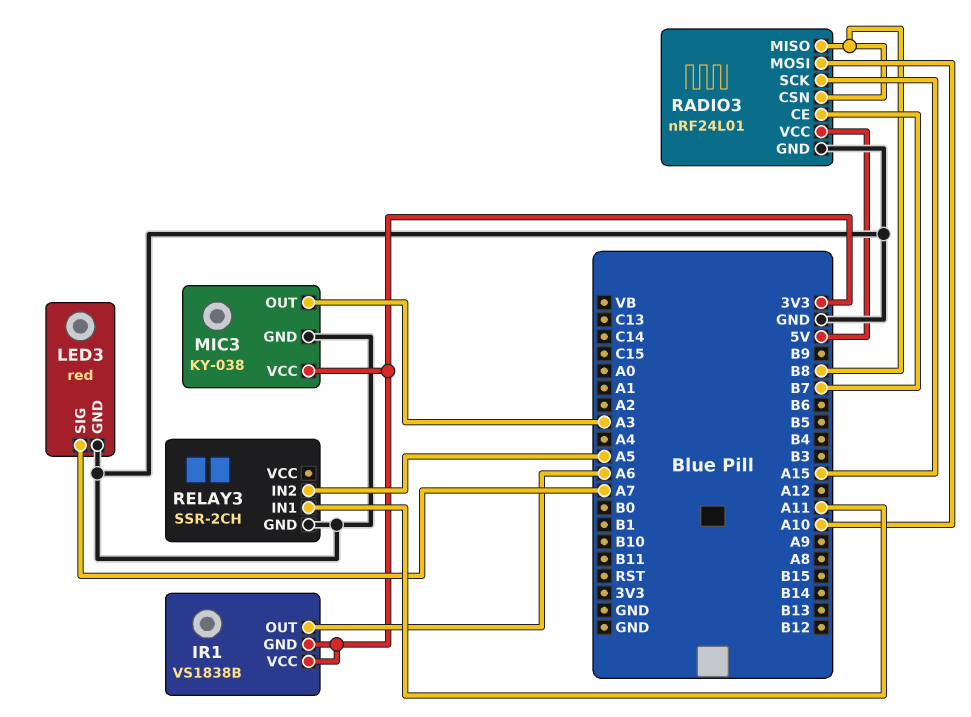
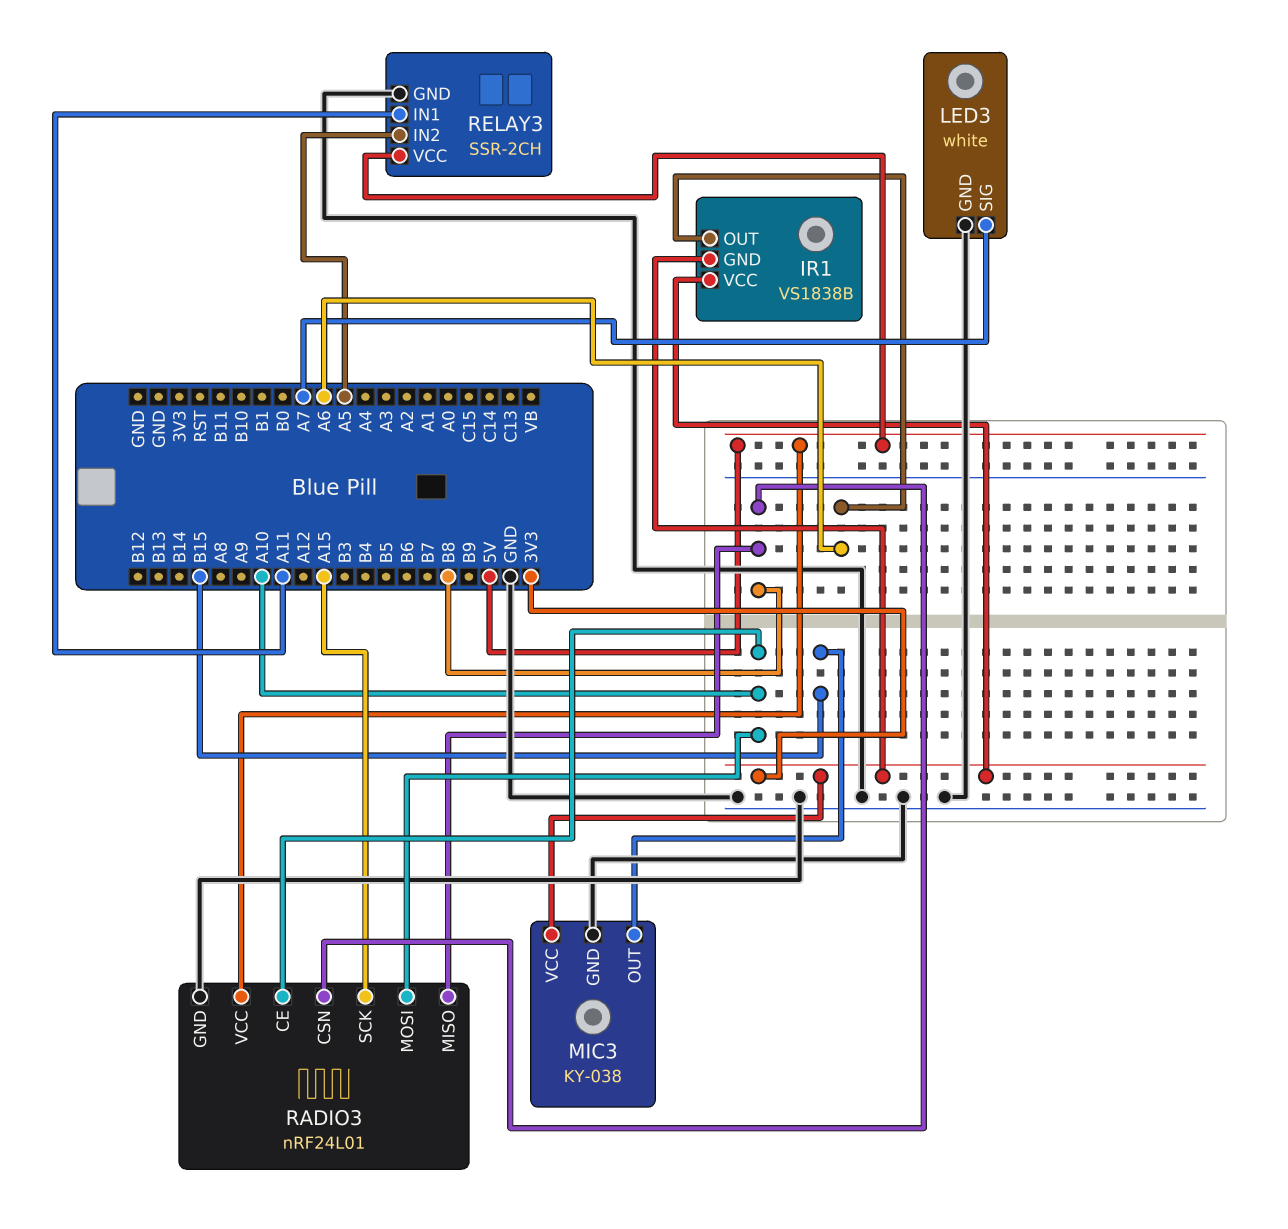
LED3: red -> white
MIC3 pin OUT: A3 -> B15
RADIO3 pin CE: B7 -> A10
RELAY3 pin VCC: none -> 5V

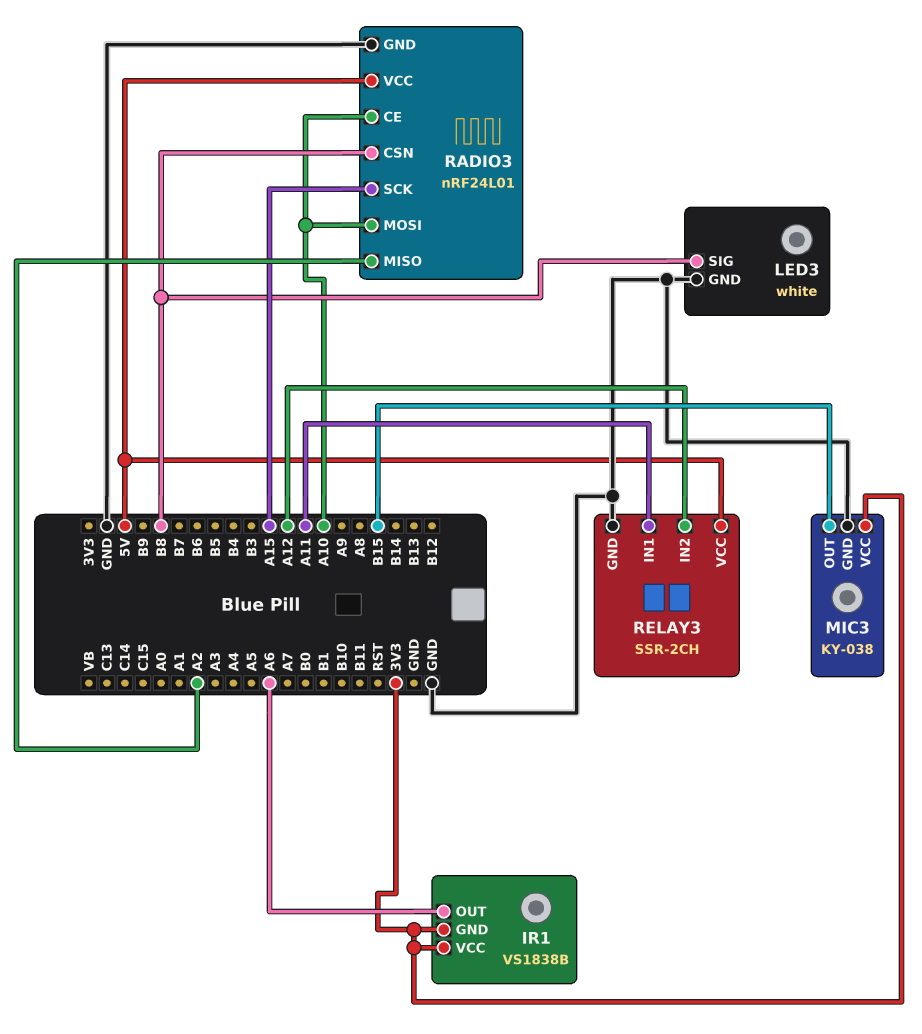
LED3 pin SIG: A7 -> B8
RADIO3 pin MISO: B8 -> A2
RELAY3 pin IN2: A5 -> A12

